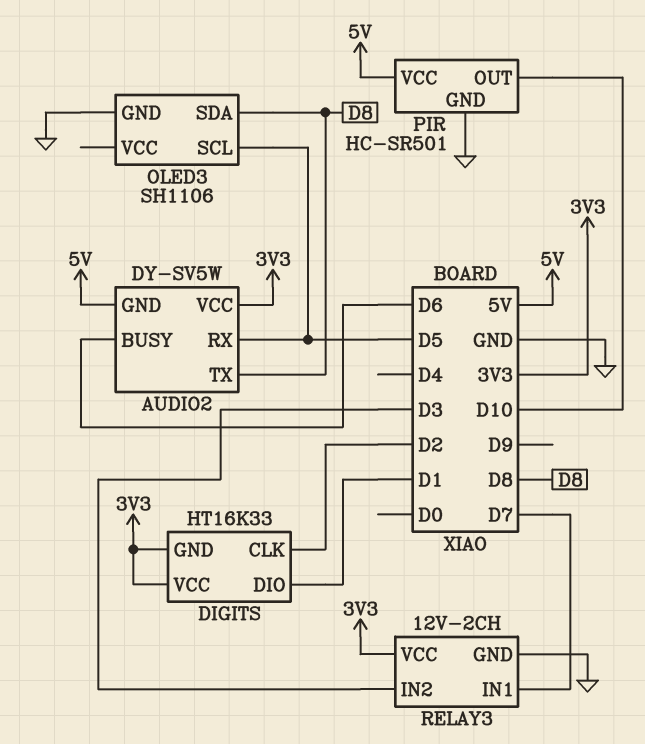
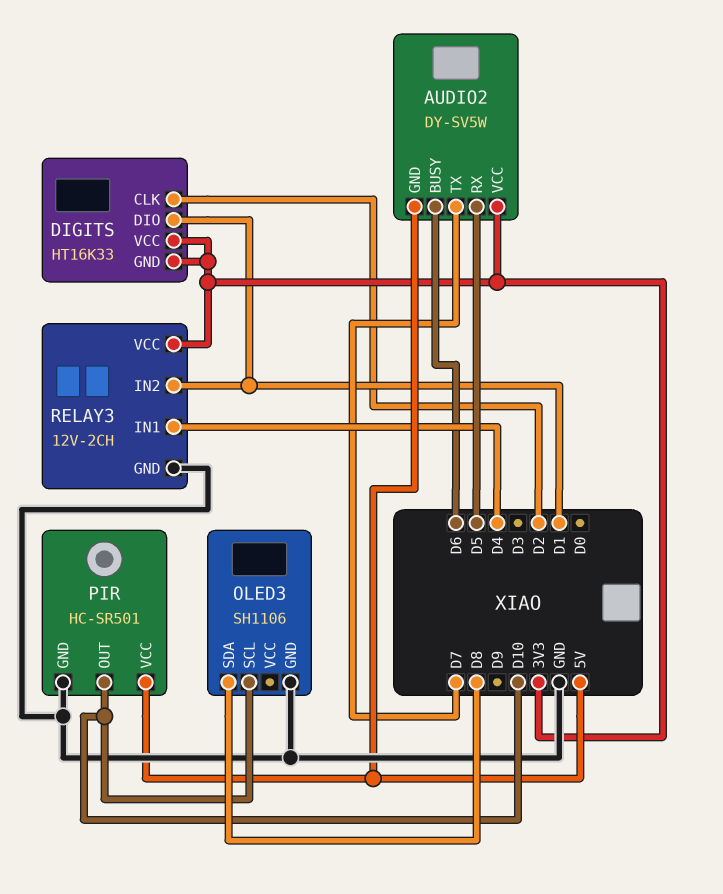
AUDIO2 pin TX: D8 -> D7
OLED3 pin SCL: D5 -> D10
RELAY3 pin IN1: D7 -> D4
RELAY3 pin IN2: D3 -> D1

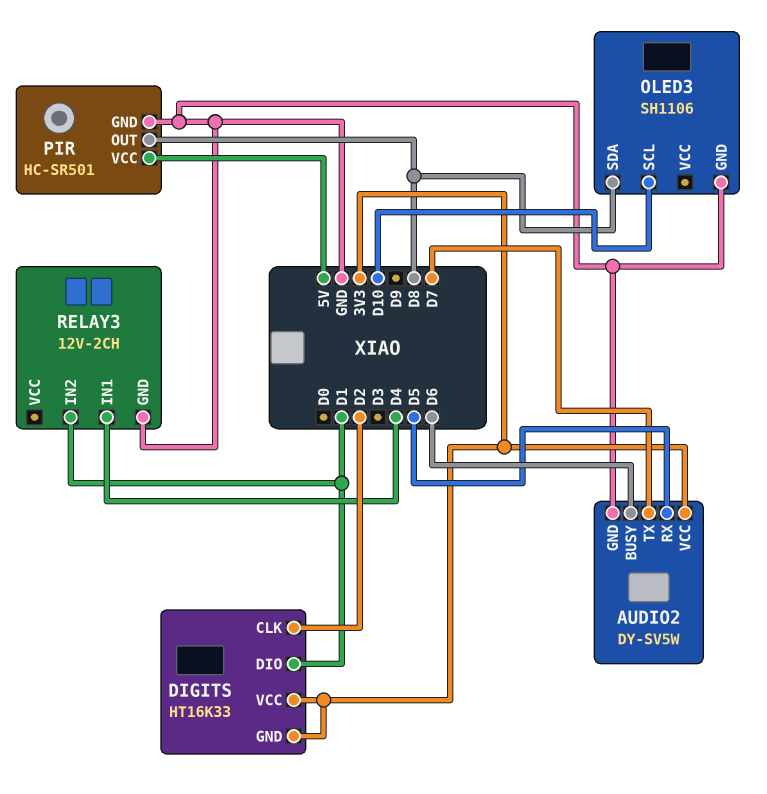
AUDIO2 pin GND: 5V -> GND
PIR pin OUT: D10 -> D8
RELAY3 pin VCC: 3V3 -> none

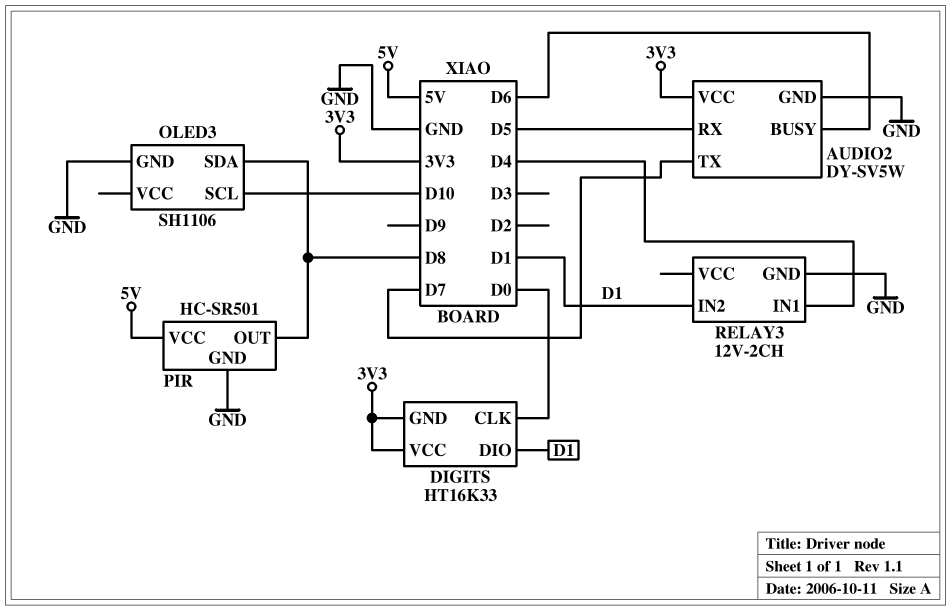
DIGITS pin CLK: D2 -> D0

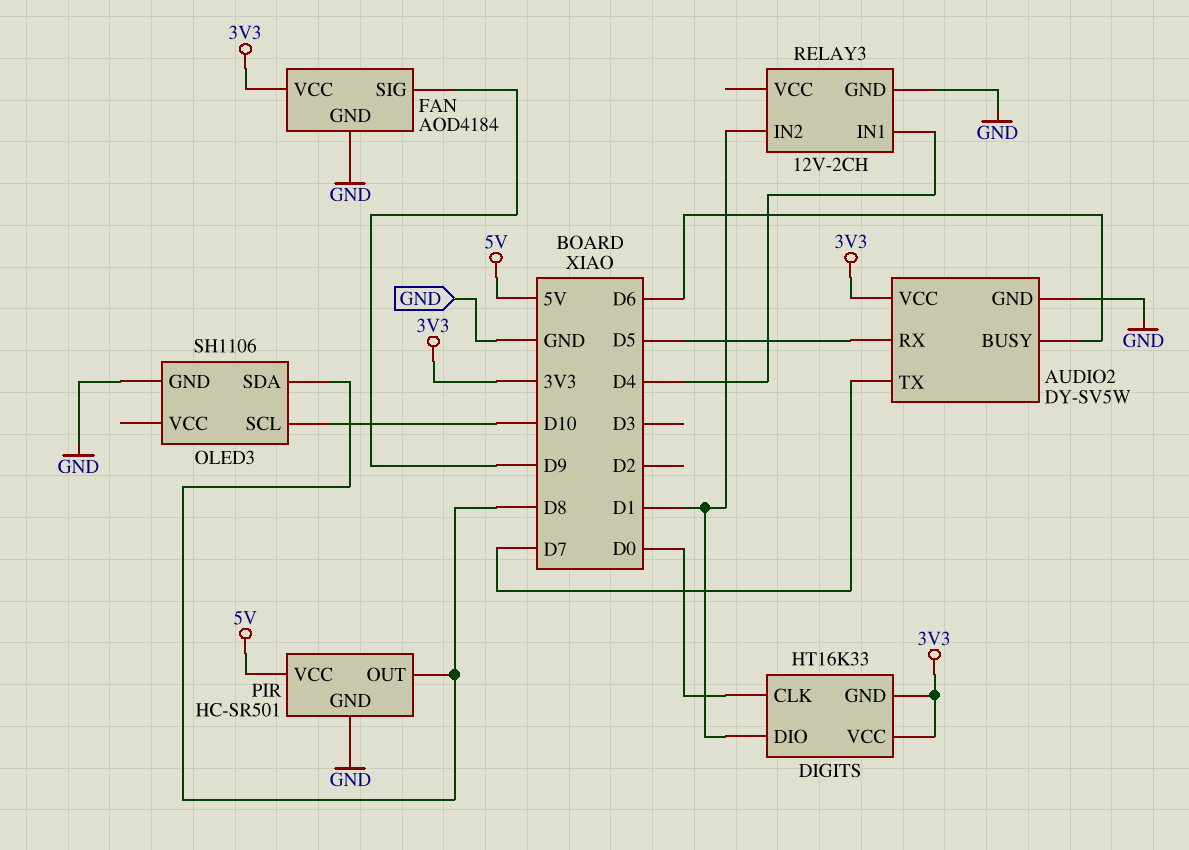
FAN: none -> AOD4184
FAN pin GND: none -> GND
FAN pin SIG: none -> D9
FAN pin VCC: none -> 3V3

